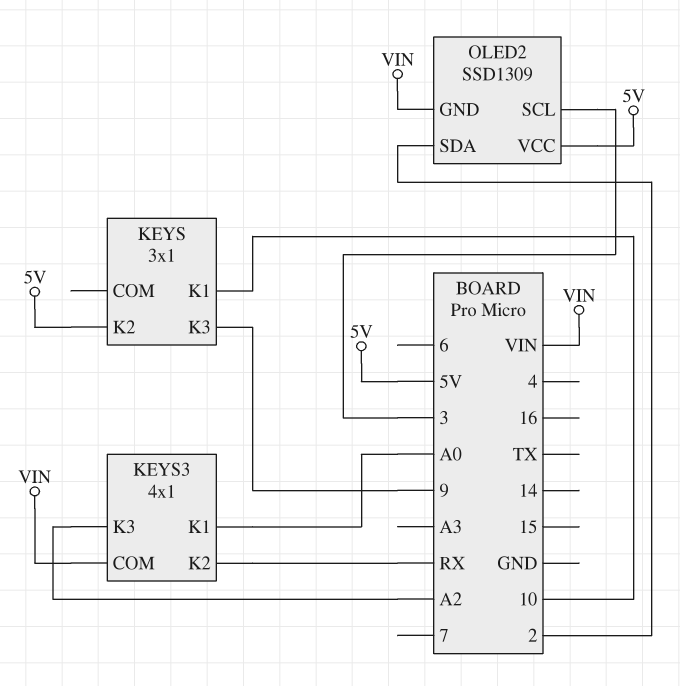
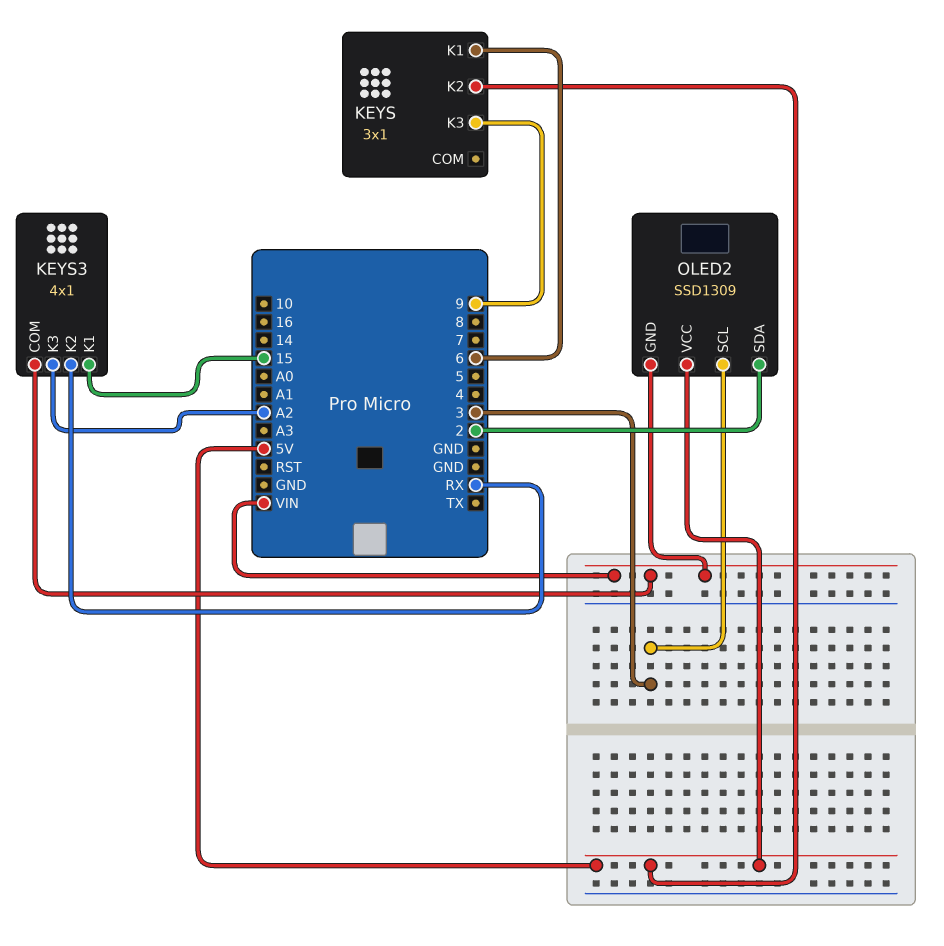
KEYS pin K1: 10 -> 6
KEYS3 pin K1: A0 -> 15

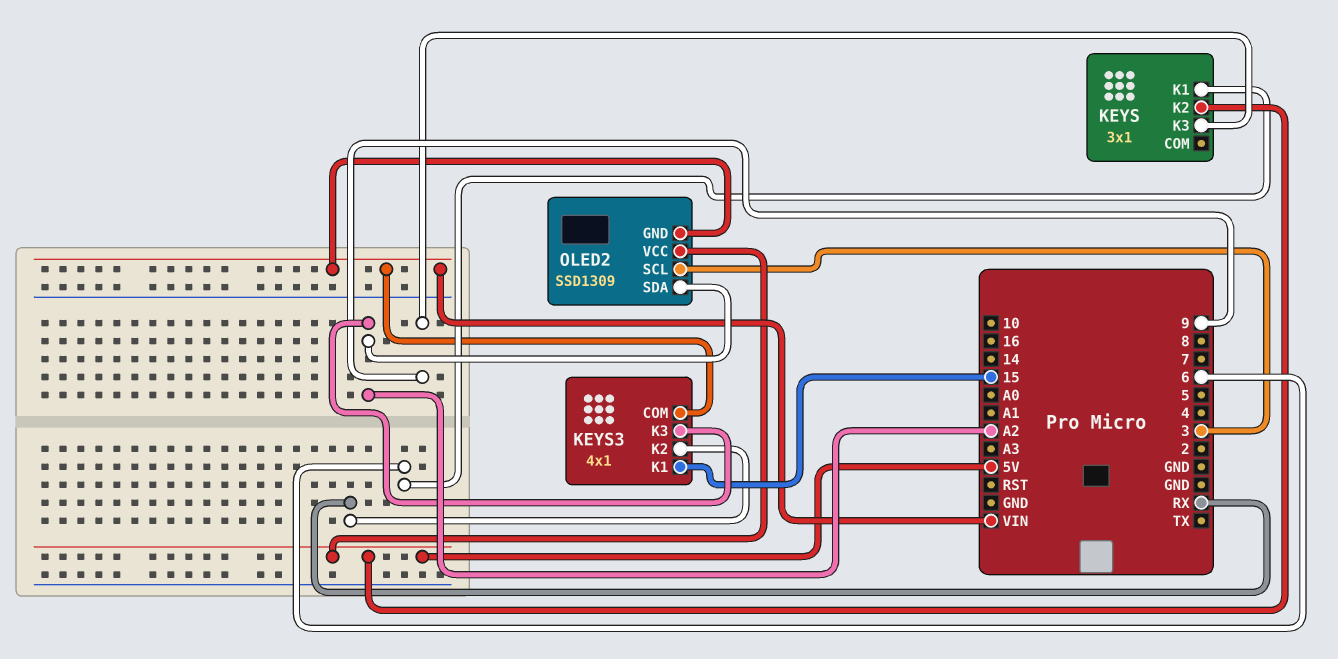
OLED2 pin SDA: 2 -> A2

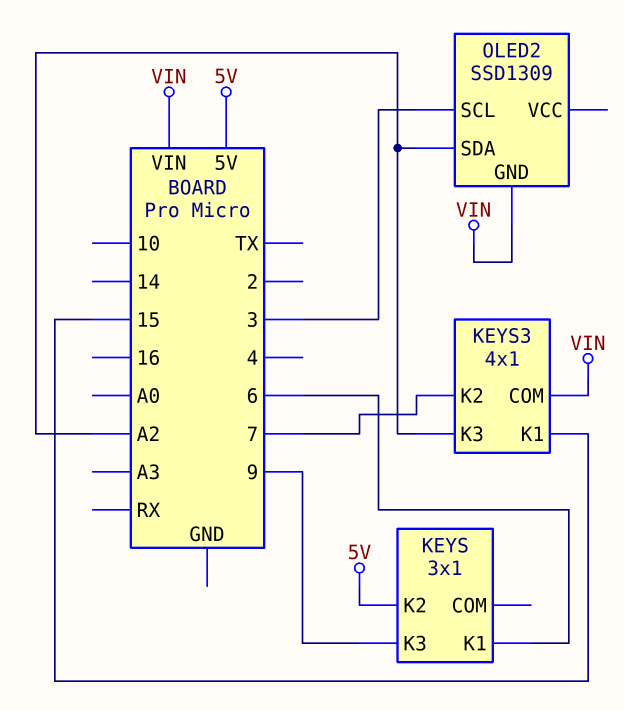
KEYS3 pin K2: RX -> 7
OLED2 pin VCC: 5V -> none

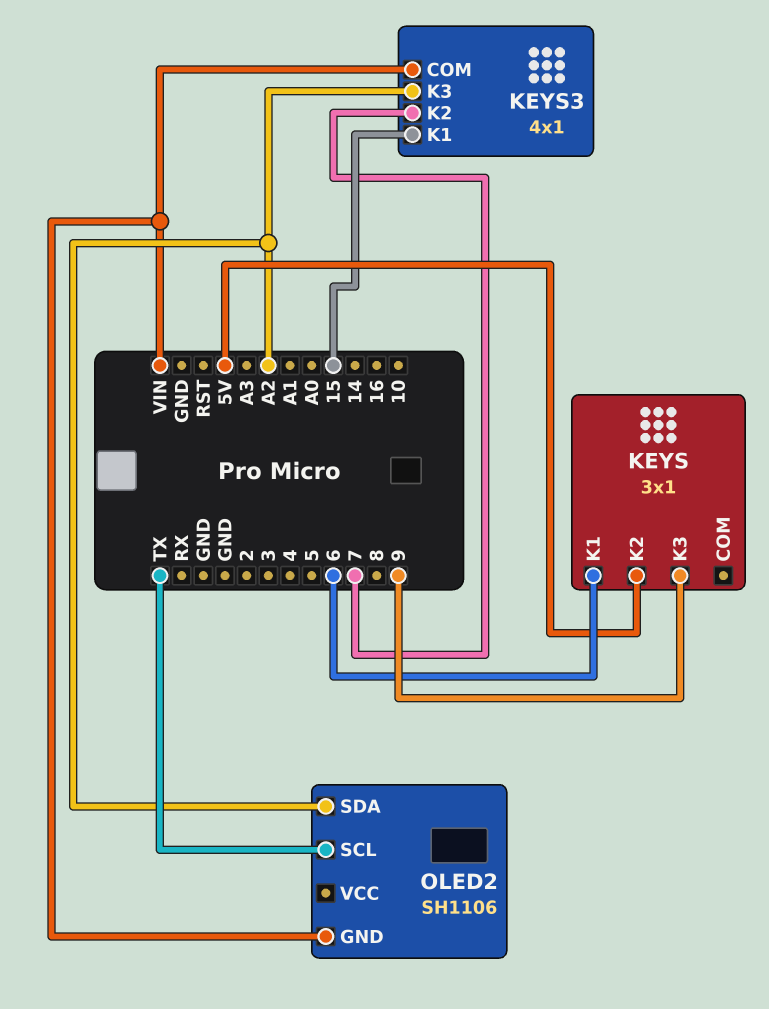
OLED2: SSD1309 -> SH1106
OLED2 pin SCL: 3 -> TX

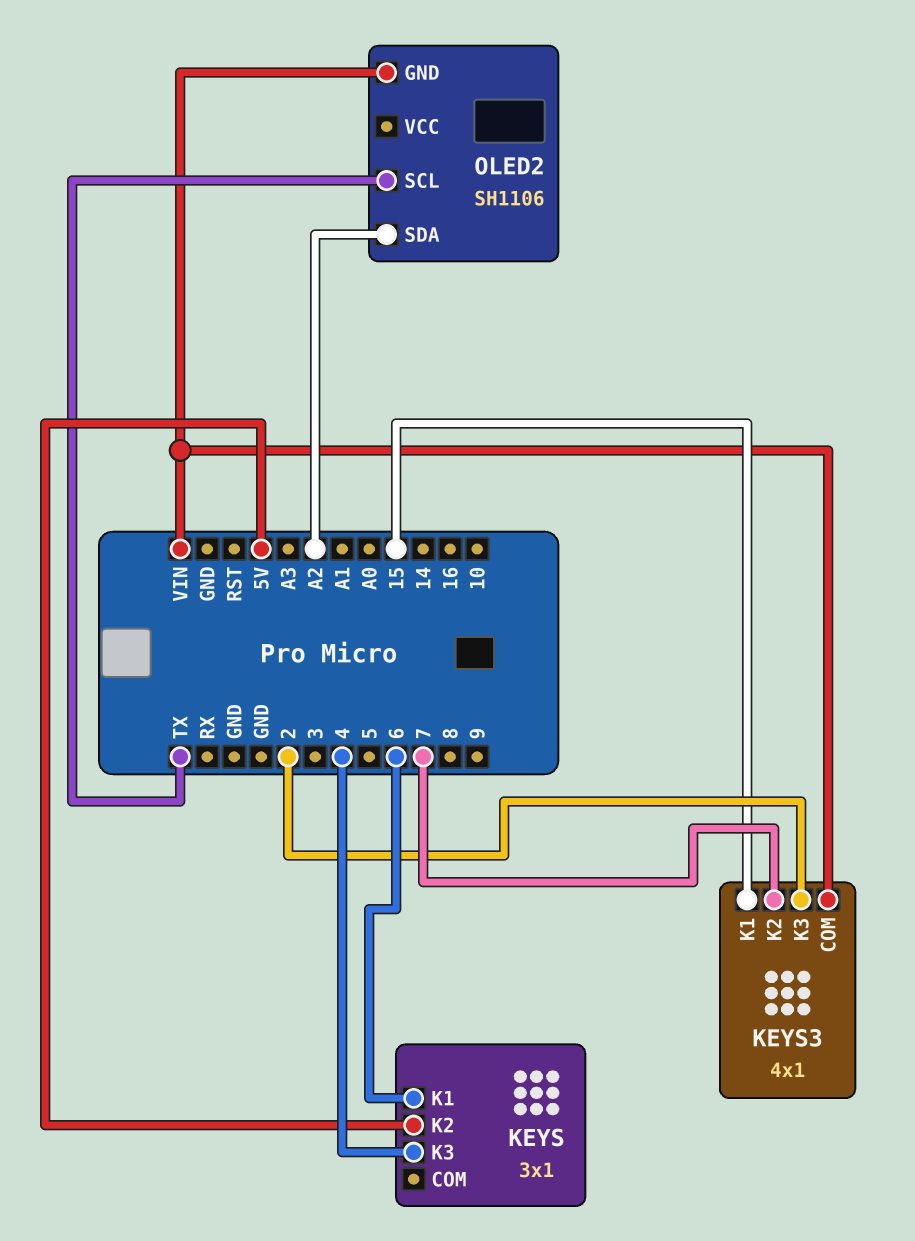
KEYS pin K3: 9 -> 4
KEYS3 pin K3: A2 -> 2

